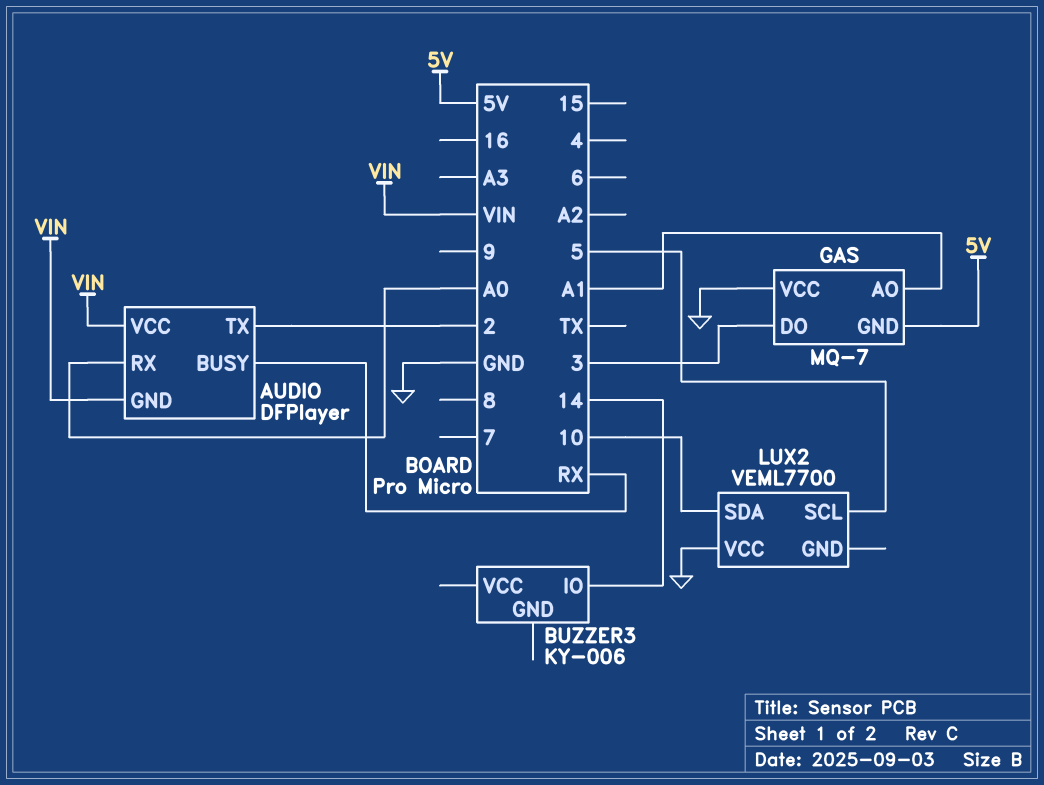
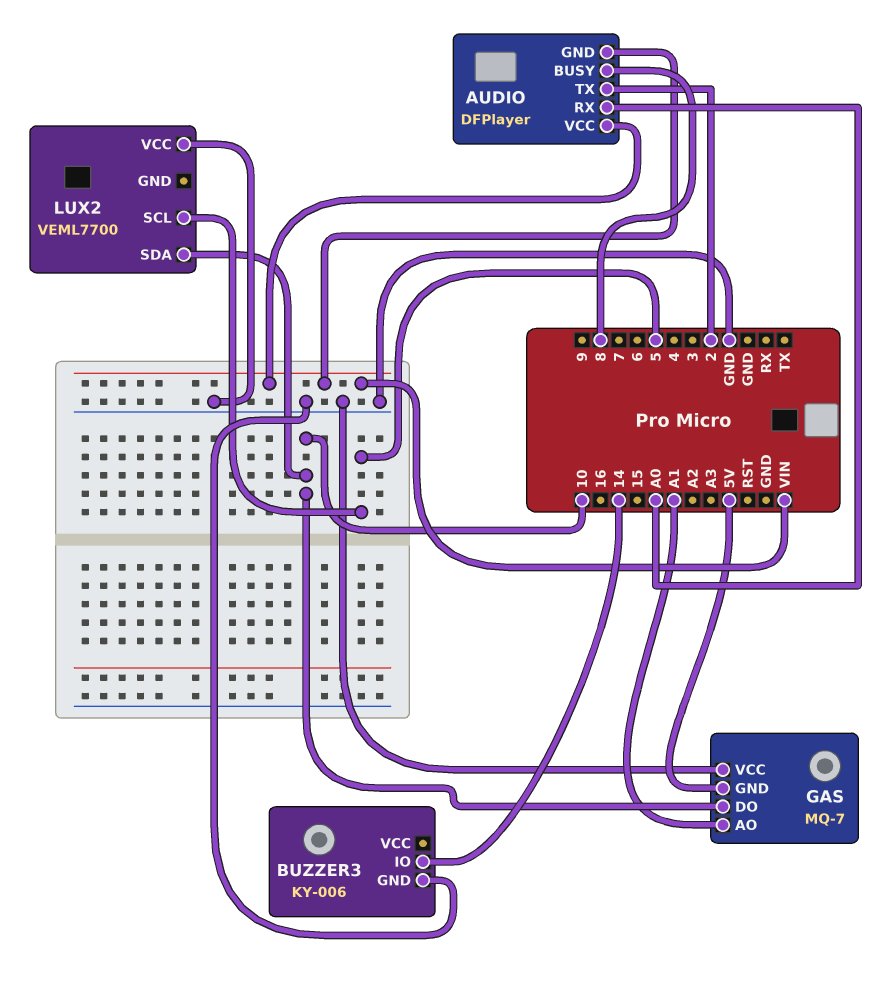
AUDIO pin BUSY: RX -> 8
BUZZER3 pin GND: none -> GND
GAS pin DO: 3 -> 10

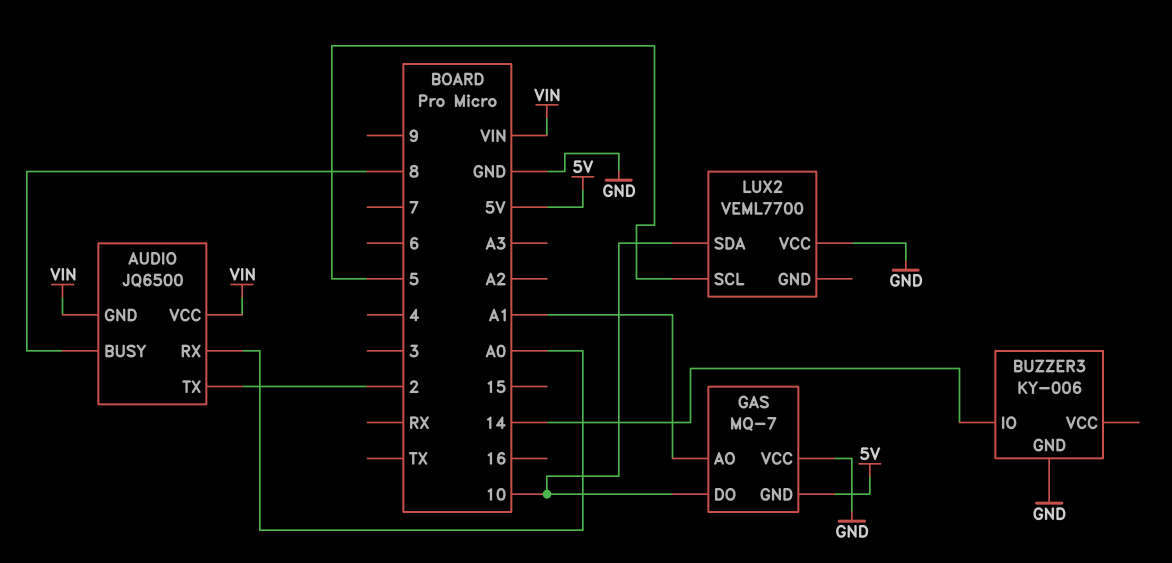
AUDIO: DFPlayer -> JQ6500

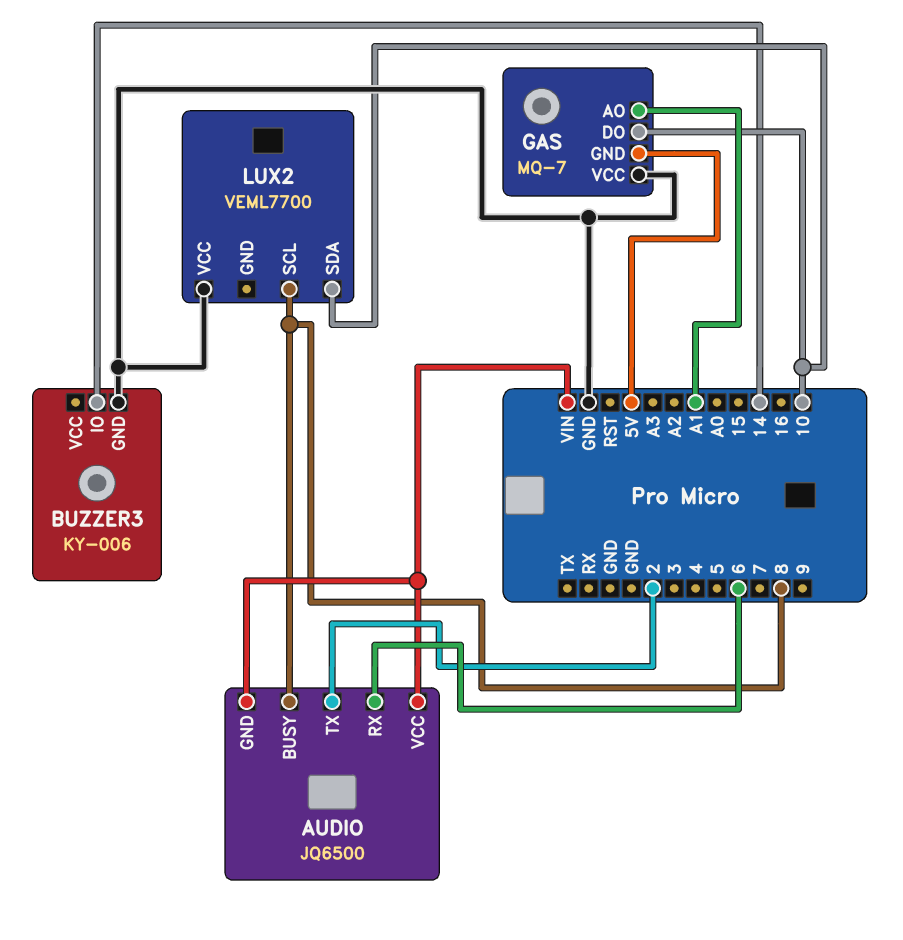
AUDIO pin RX: A0 -> 6
LUX2 pin SCL: 5 -> 8

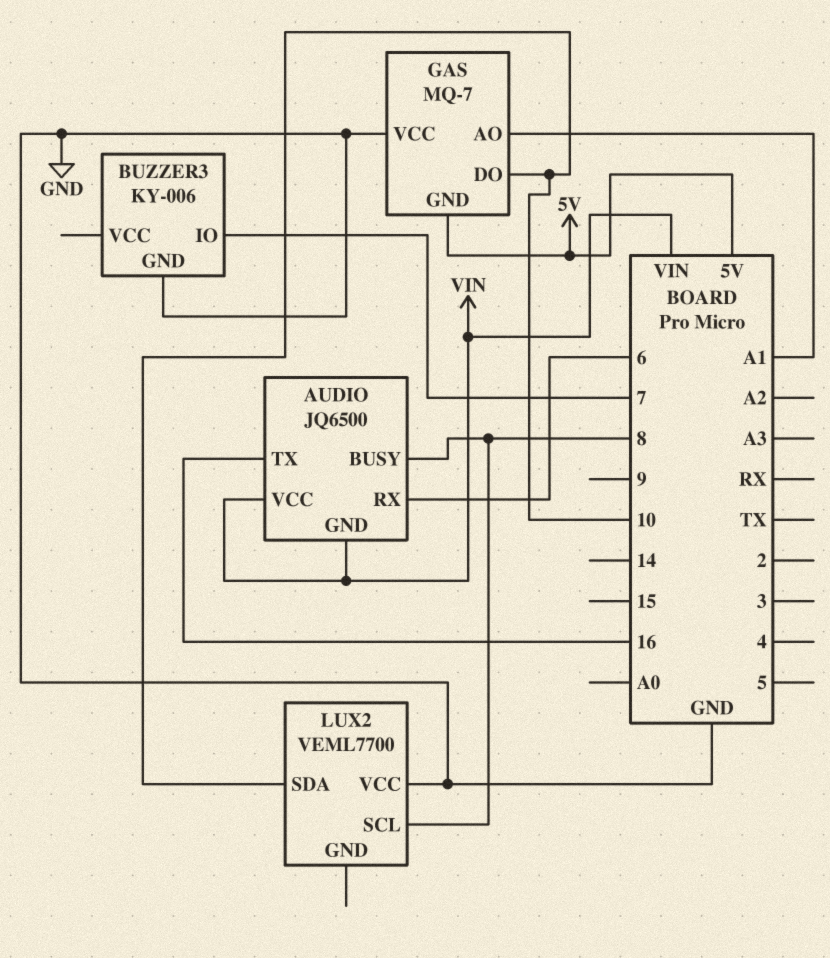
AUDIO pin TX: 2 -> 16
BUZZER3 pin IO: 14 -> 7

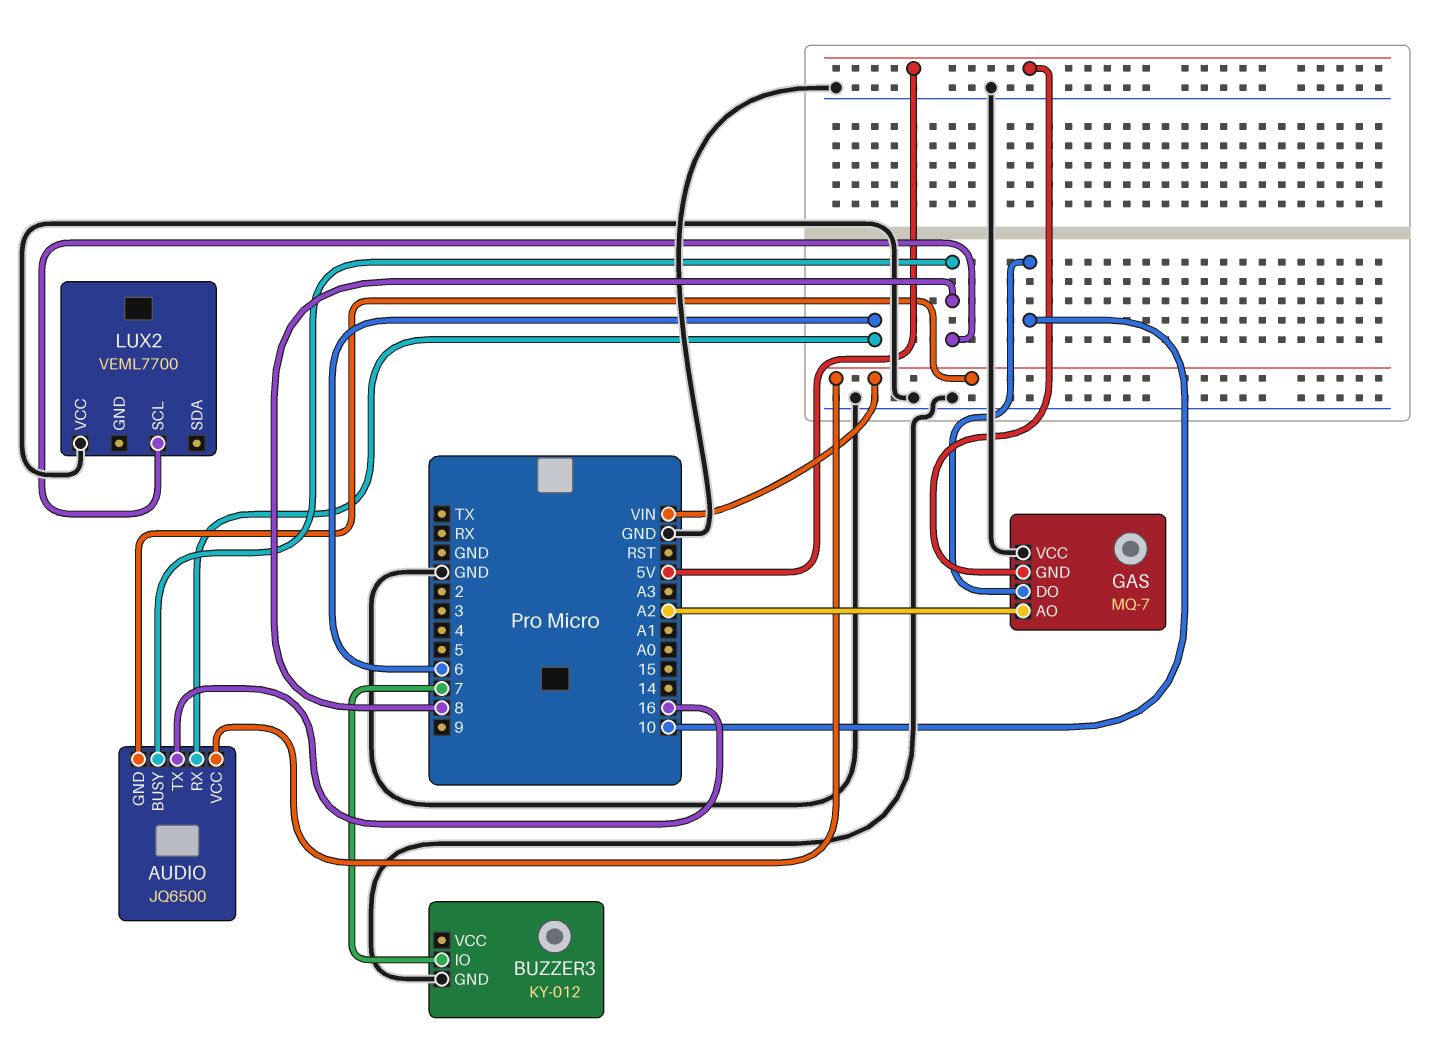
BUZZER3: KY-006 -> KY-012
GAS pin AO: A1 -> A2
LUX2 pin SDA: 10 -> none

